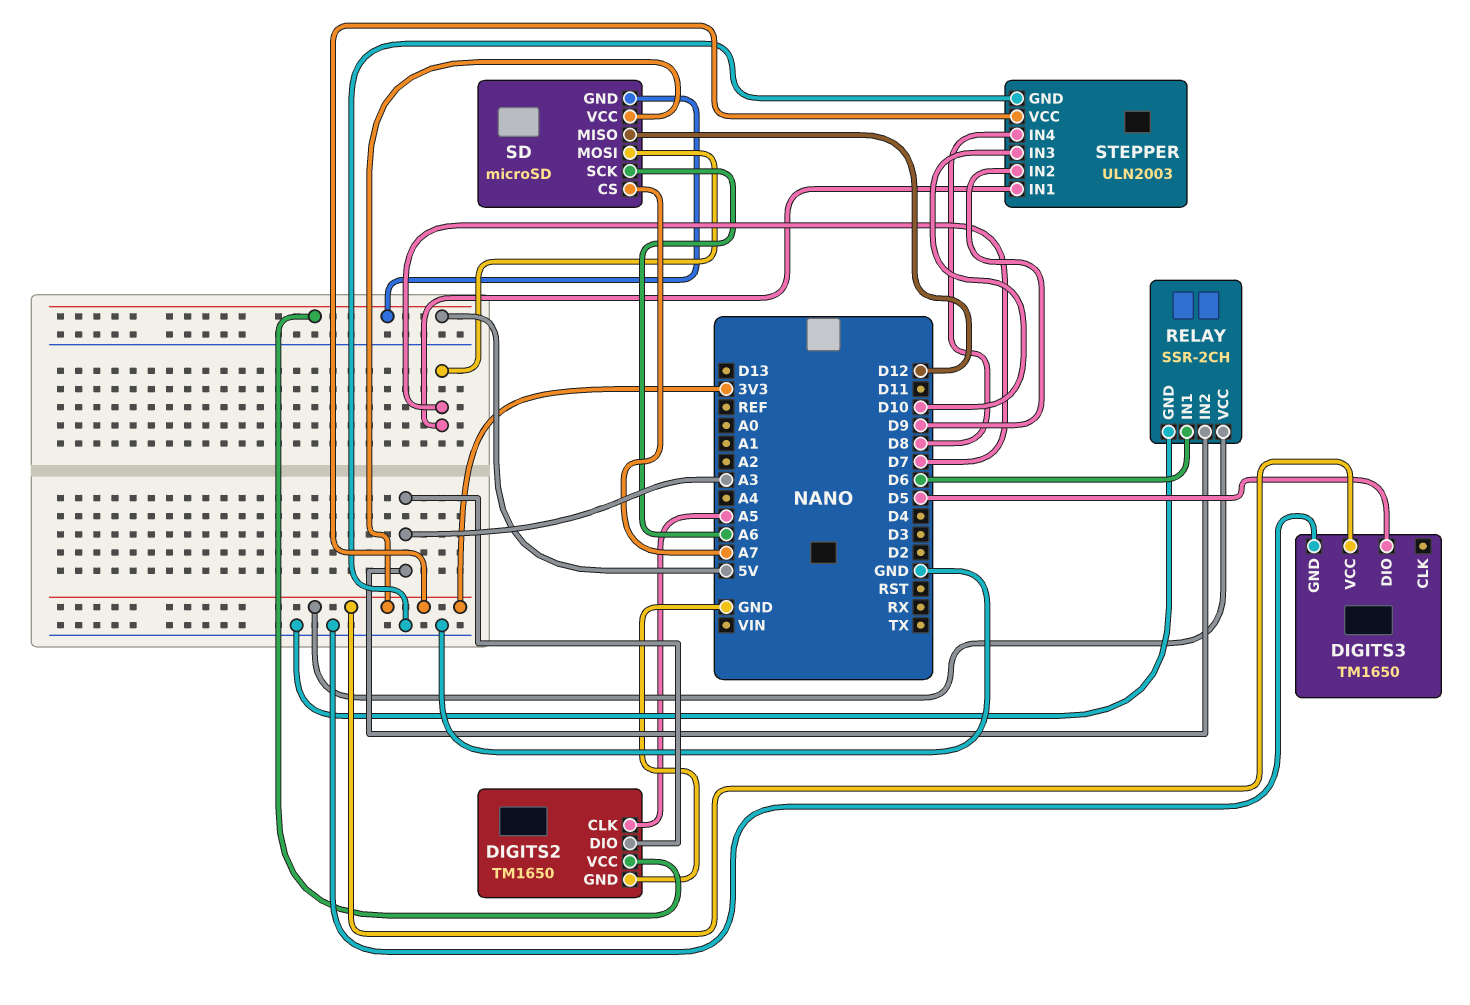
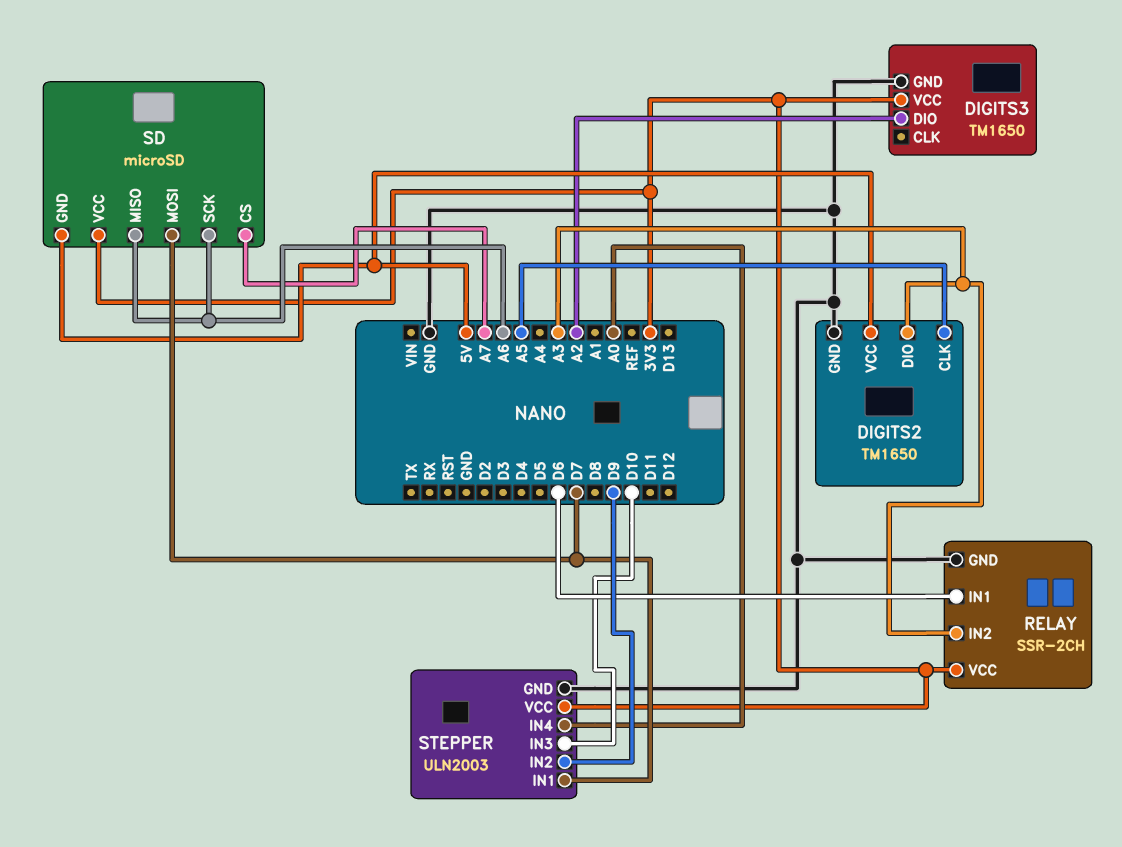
DIGITS3 pin DIO: D5 -> A2
SD pin MISO: D12 -> A6
STEPPER pin IN4: D8 -> A0

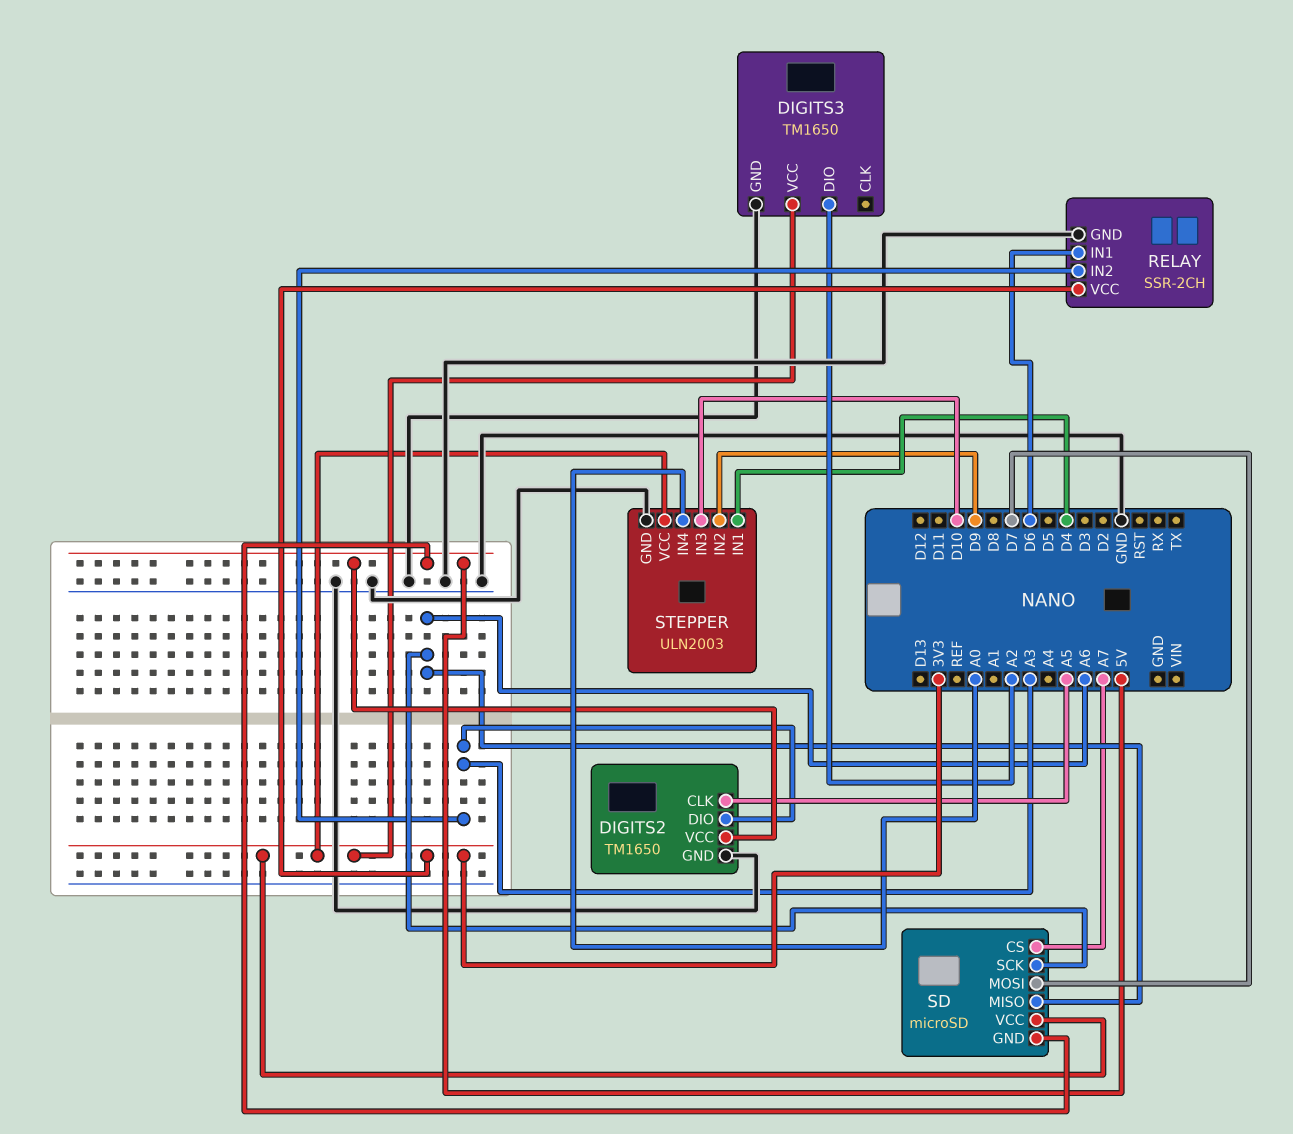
STEPPER pin IN1: D7 -> D4

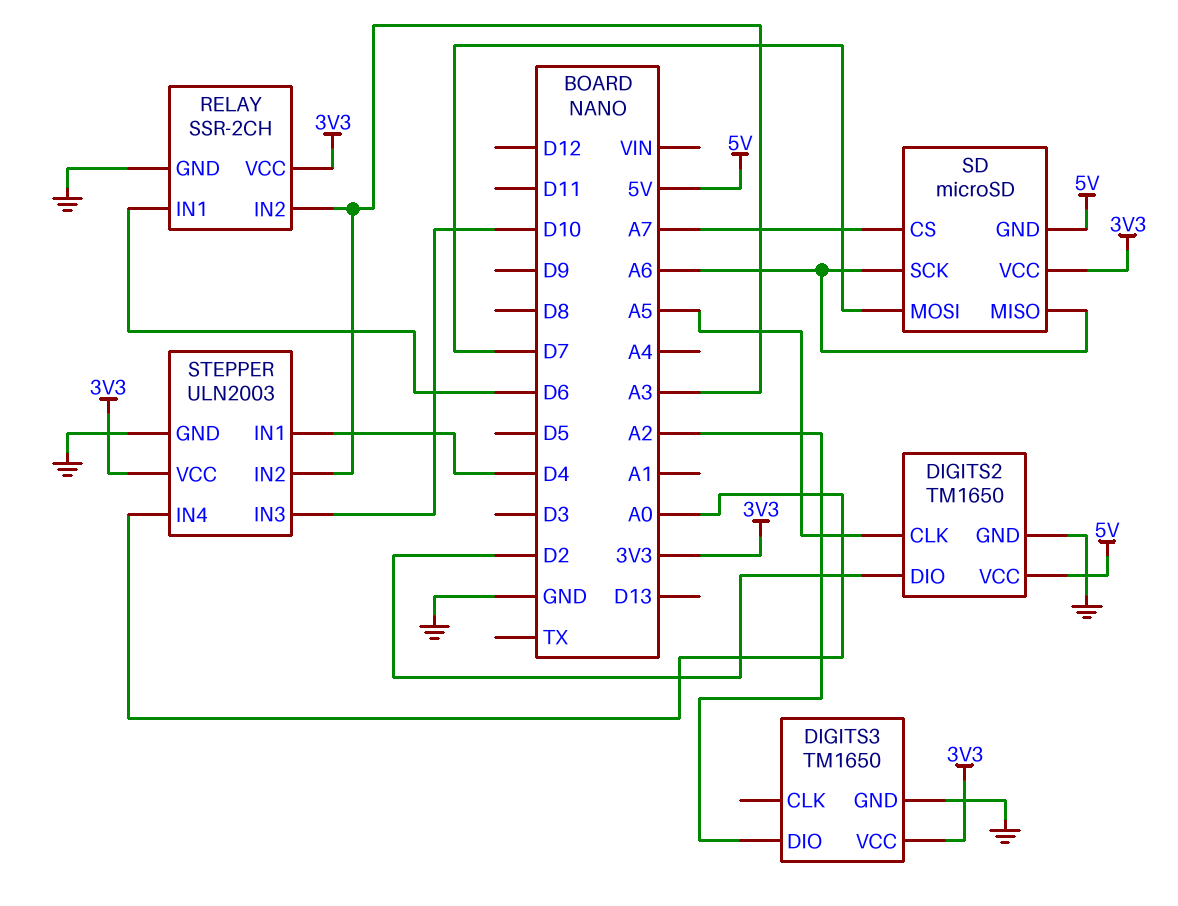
DIGITS2 pin DIO: A3 -> D2
STEPPER pin IN2: D9 -> A3

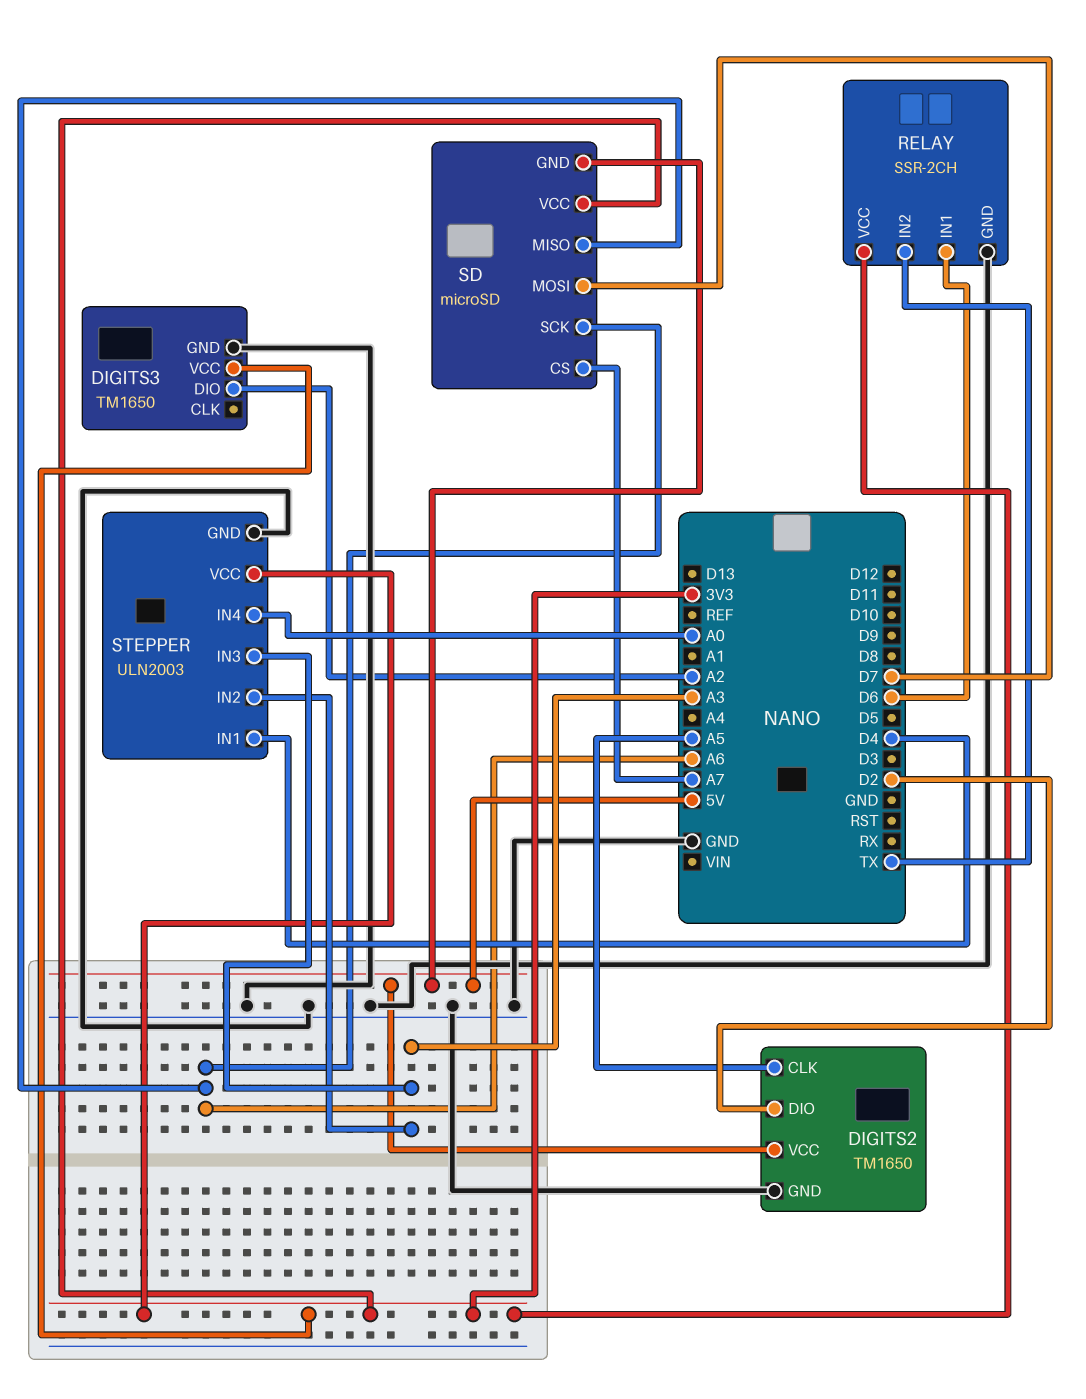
RELAY pin IN2: A3 -> TX
STEPPER pin IN3: D10 -> A3

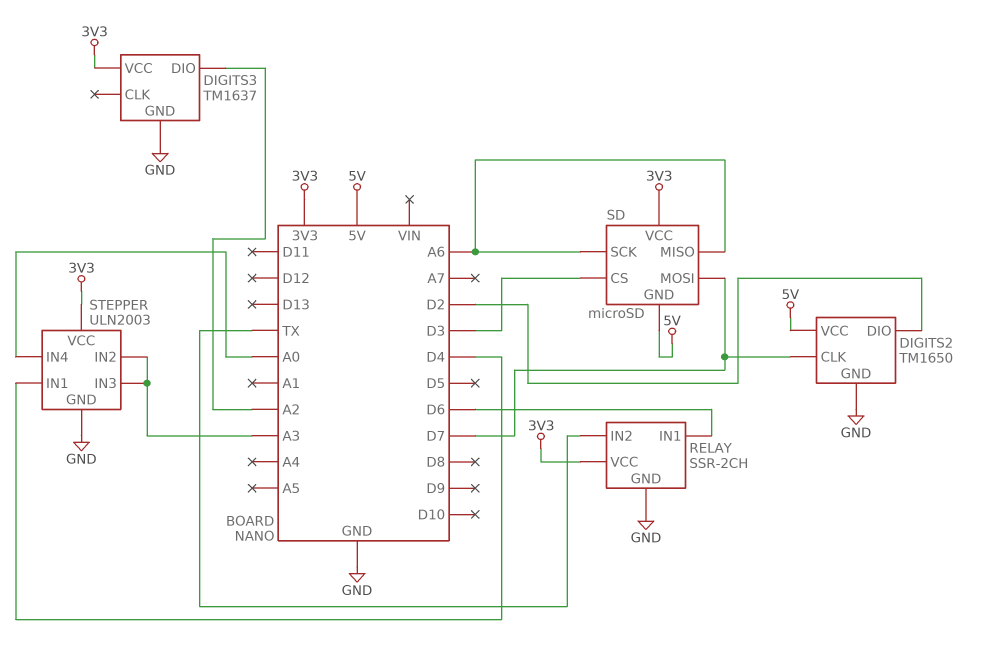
DIGITS2 pin CLK: A5 -> D7
DIGITS3: TM1650 -> TM1637
SD pin CS: A7 -> D3

